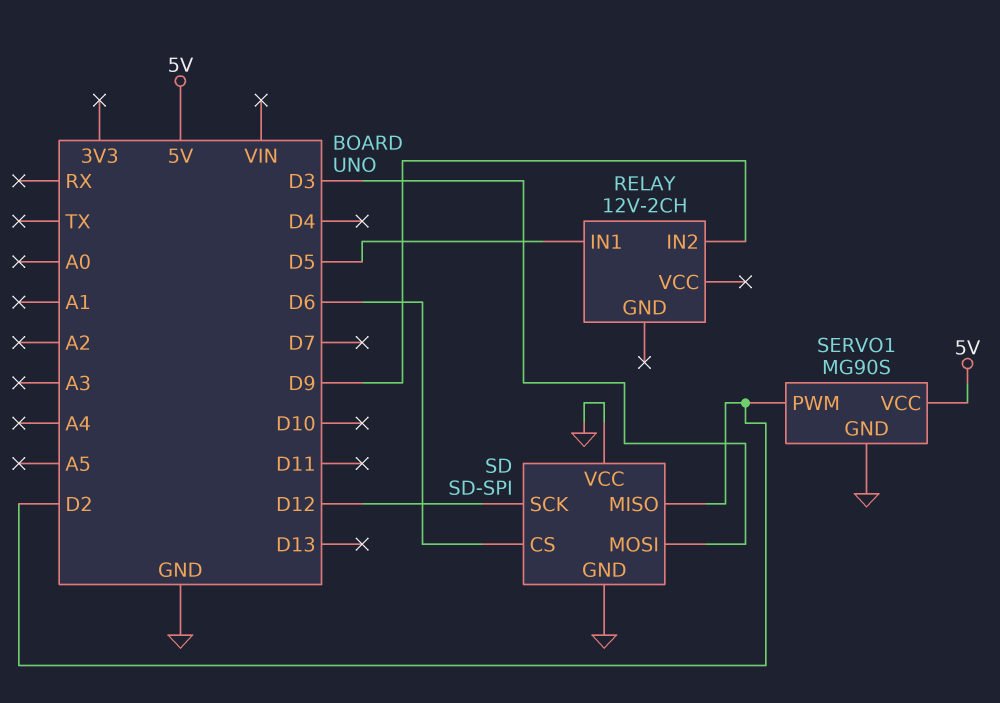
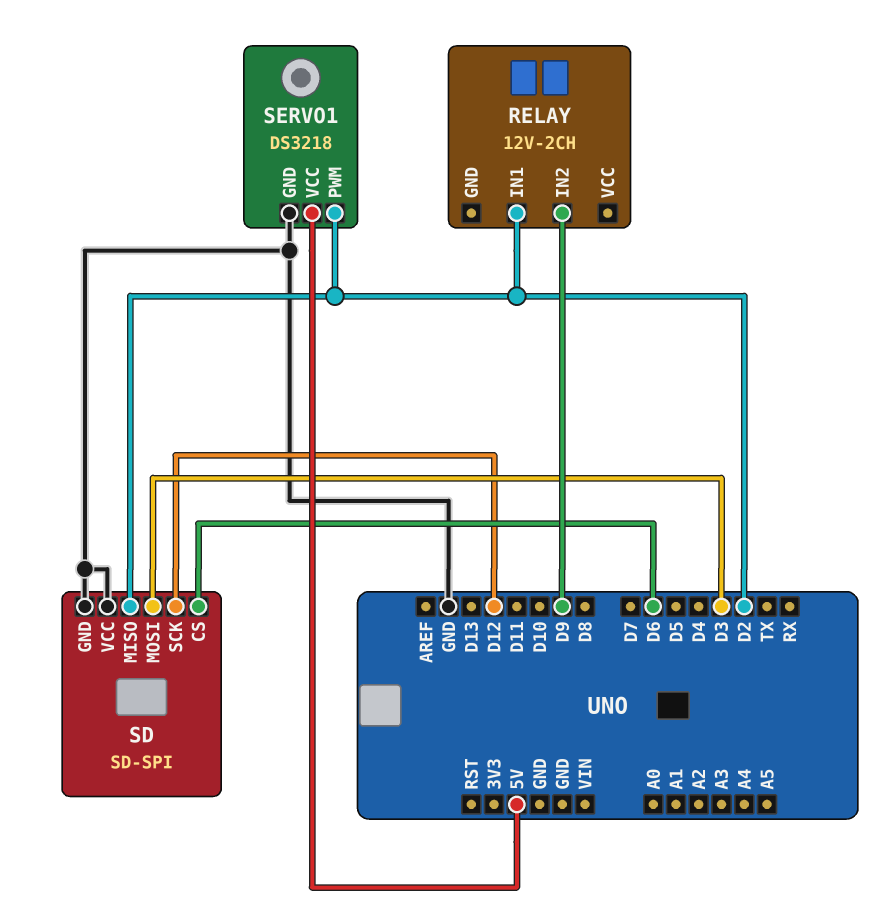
RELAY pin IN1: D5 -> D2
SERVO1: MG90S -> DS3218

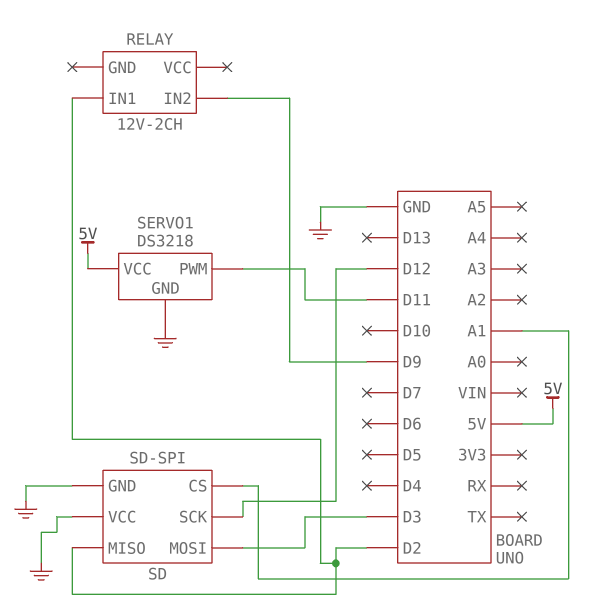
SD pin CS: D6 -> A1
SERVO1 pin PWM: D2 -> D11

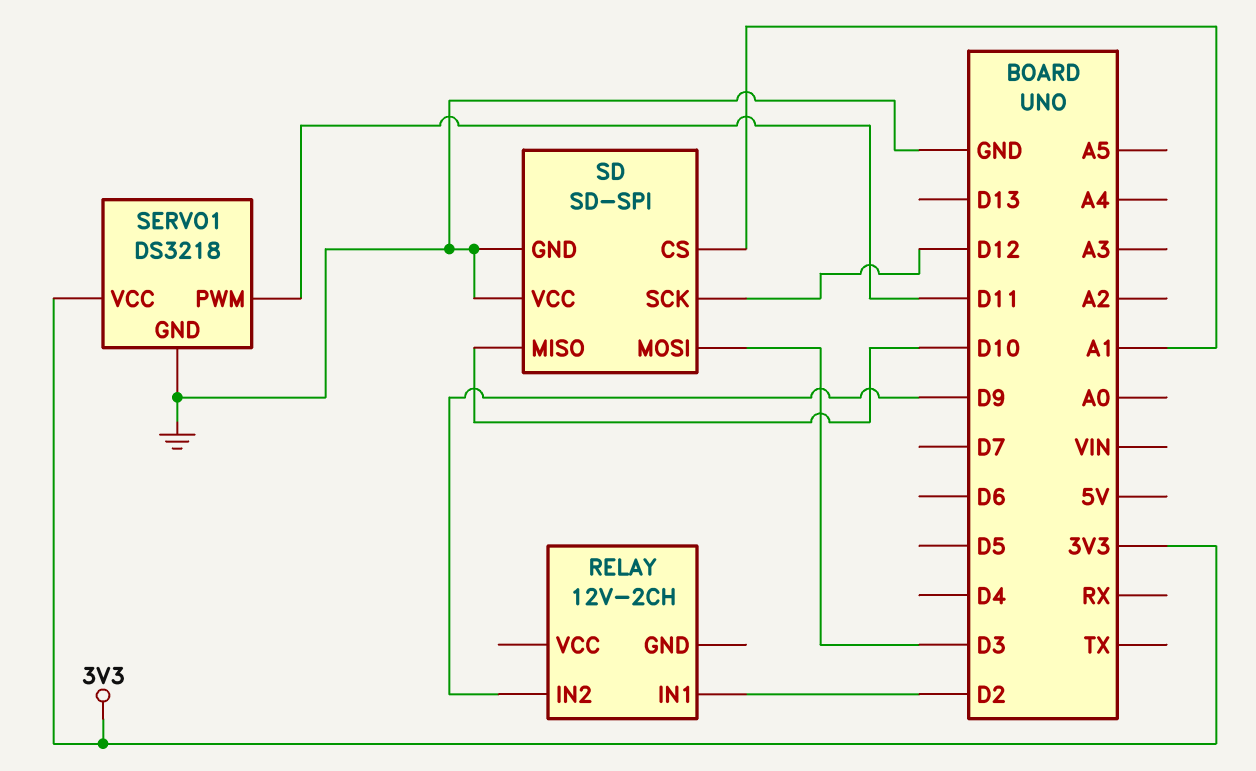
SD pin MISO: D2 -> D10
SERVO1 pin VCC: 5V -> 3V3

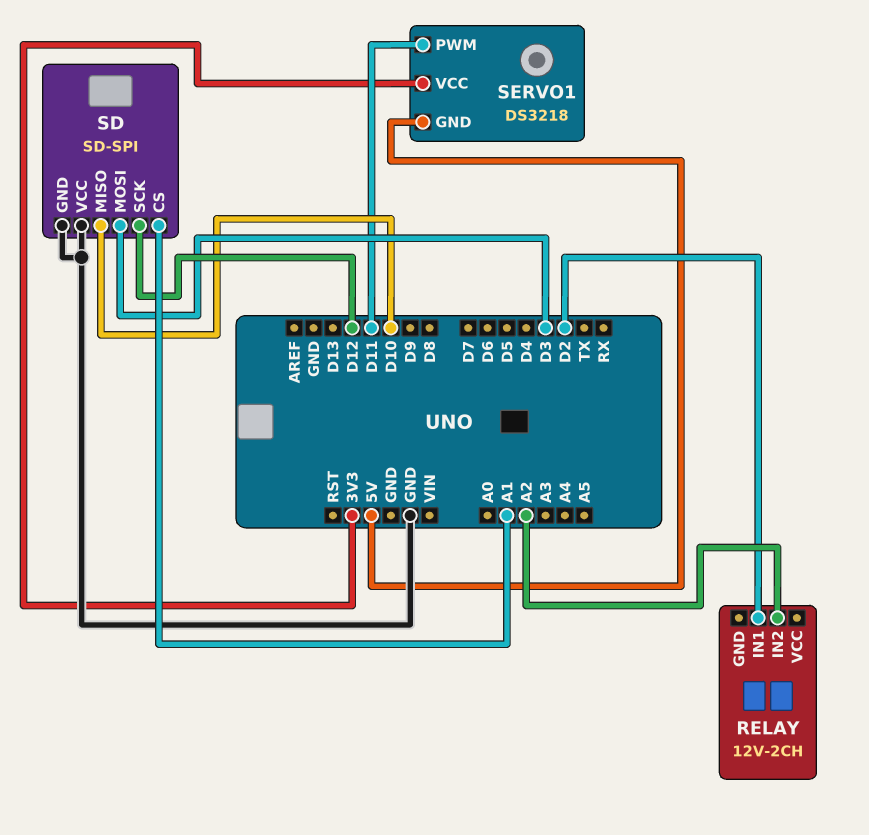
RELAY pin IN2: D9 -> A2
SERVO1 pin GND: GND -> 5V

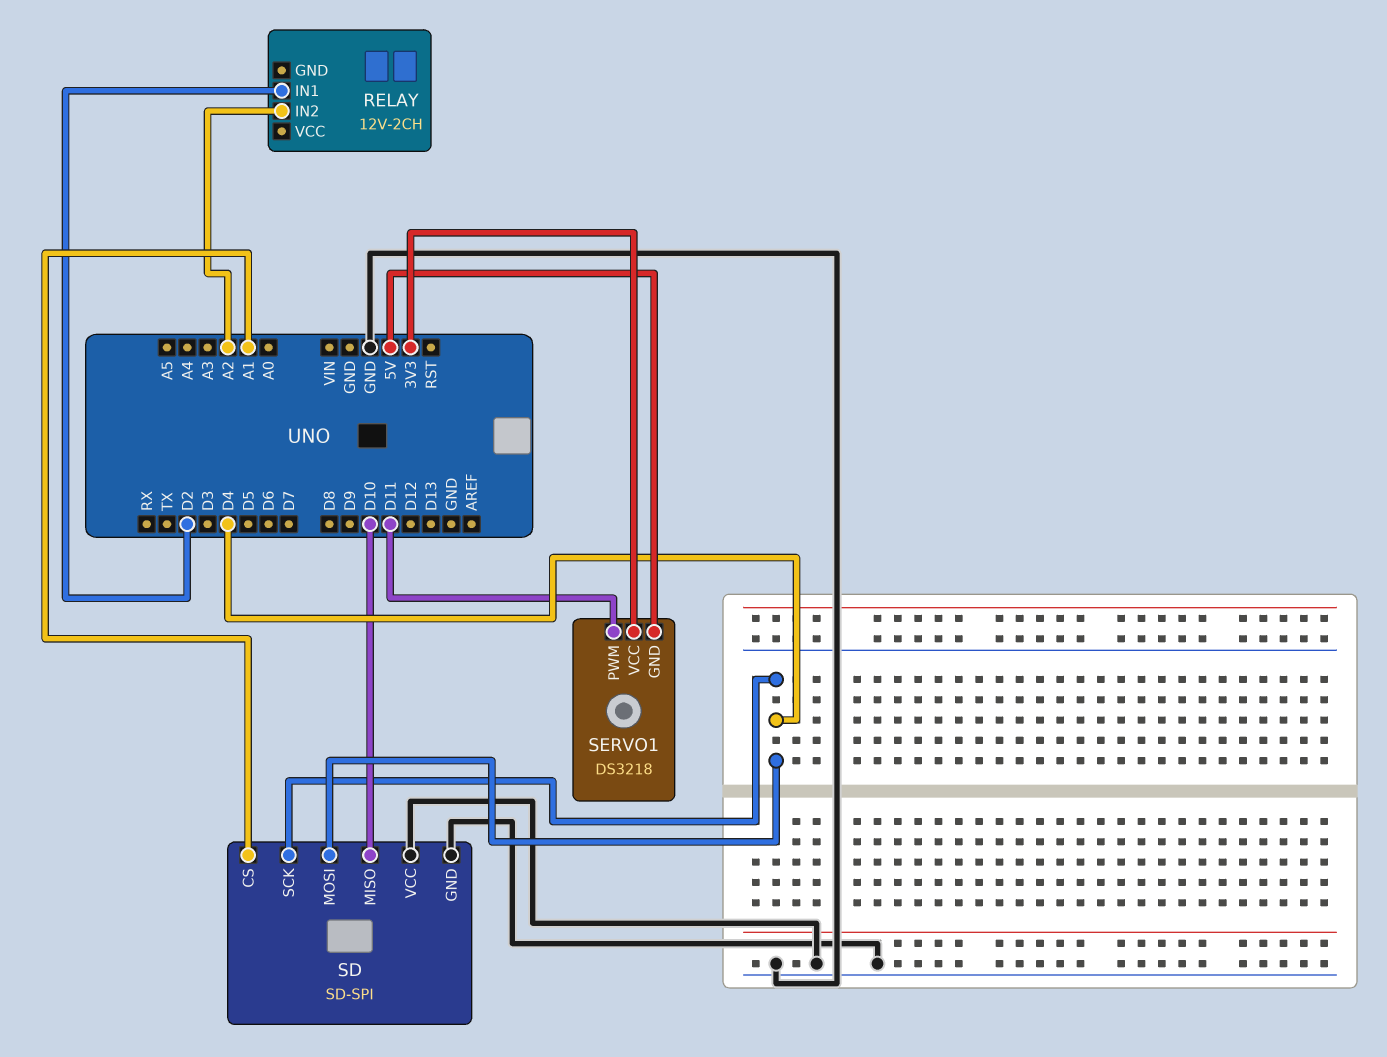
SD pin MOSI: D3 -> D4
SD pin SCK: D12 -> D4

